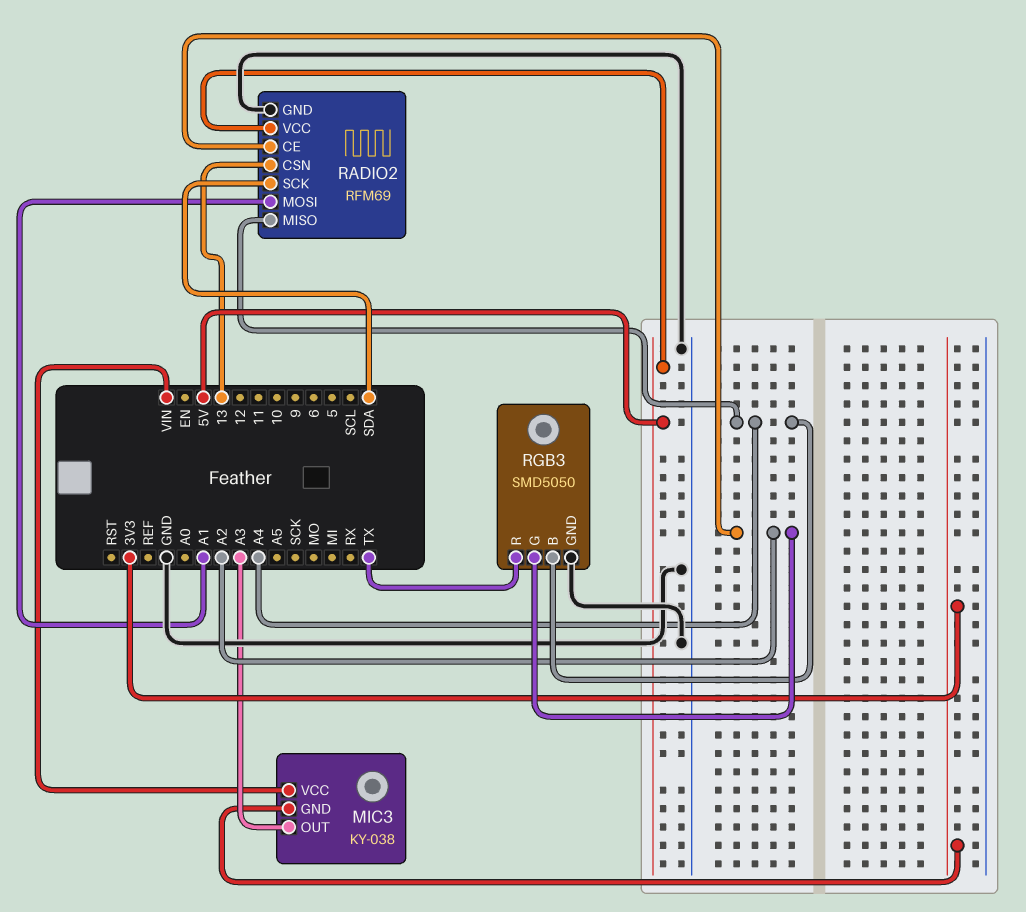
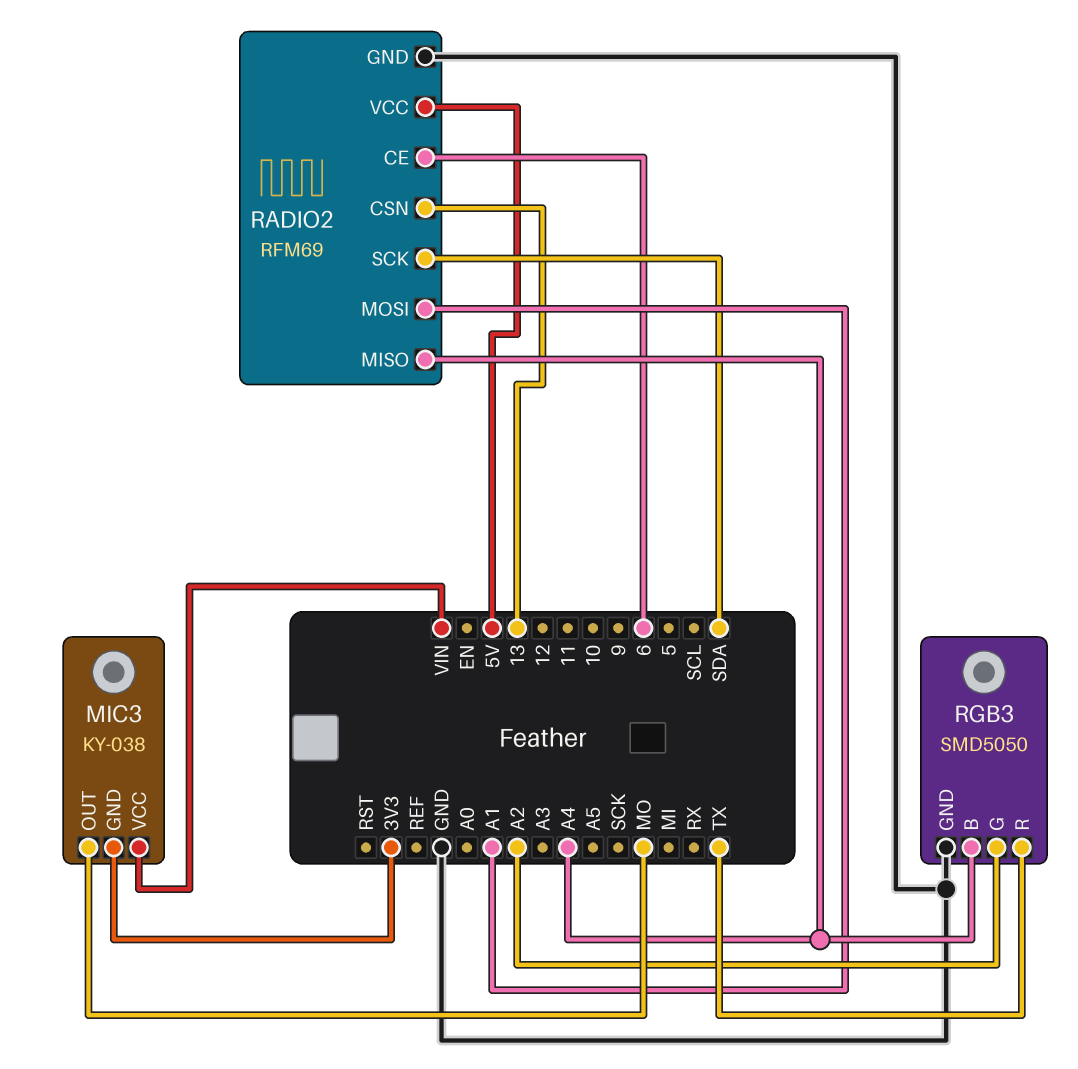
MIC3 pin OUT: A3 -> MO
RADIO2 pin CE: A2 -> 6

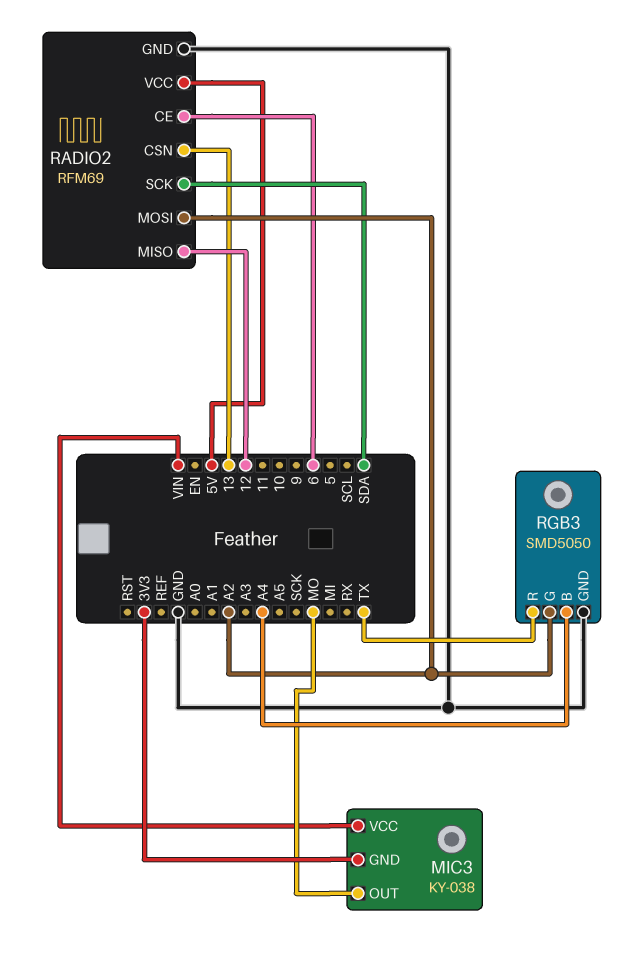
RADIO2 pin MISO: A4 -> 12
RADIO2 pin MOSI: A1 -> A2

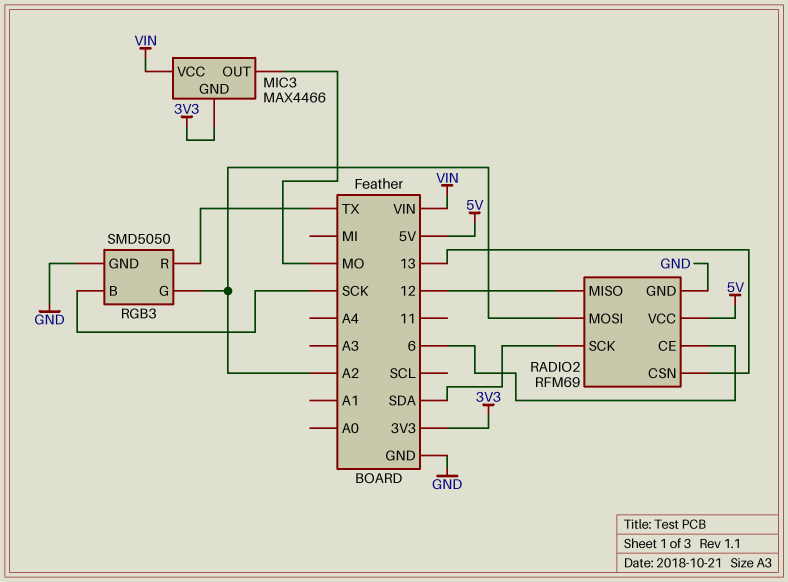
MIC3: KY-038 -> MAX4466
RGB3 pin B: A4 -> SCK

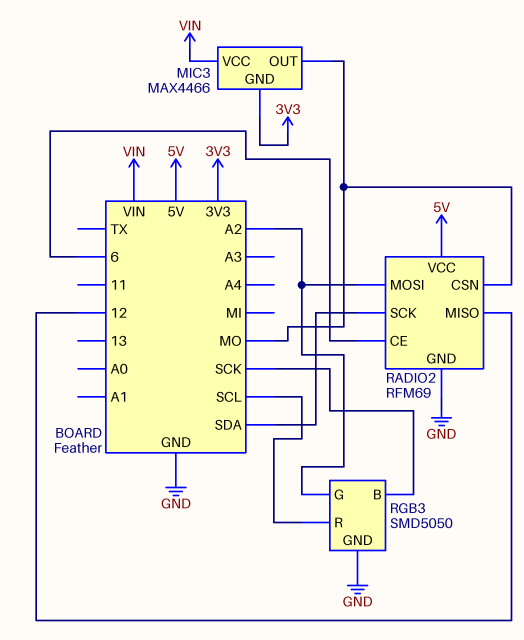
RADIO2 pin CSN: 13 -> MO
RGB3 pin R: TX -> SCL

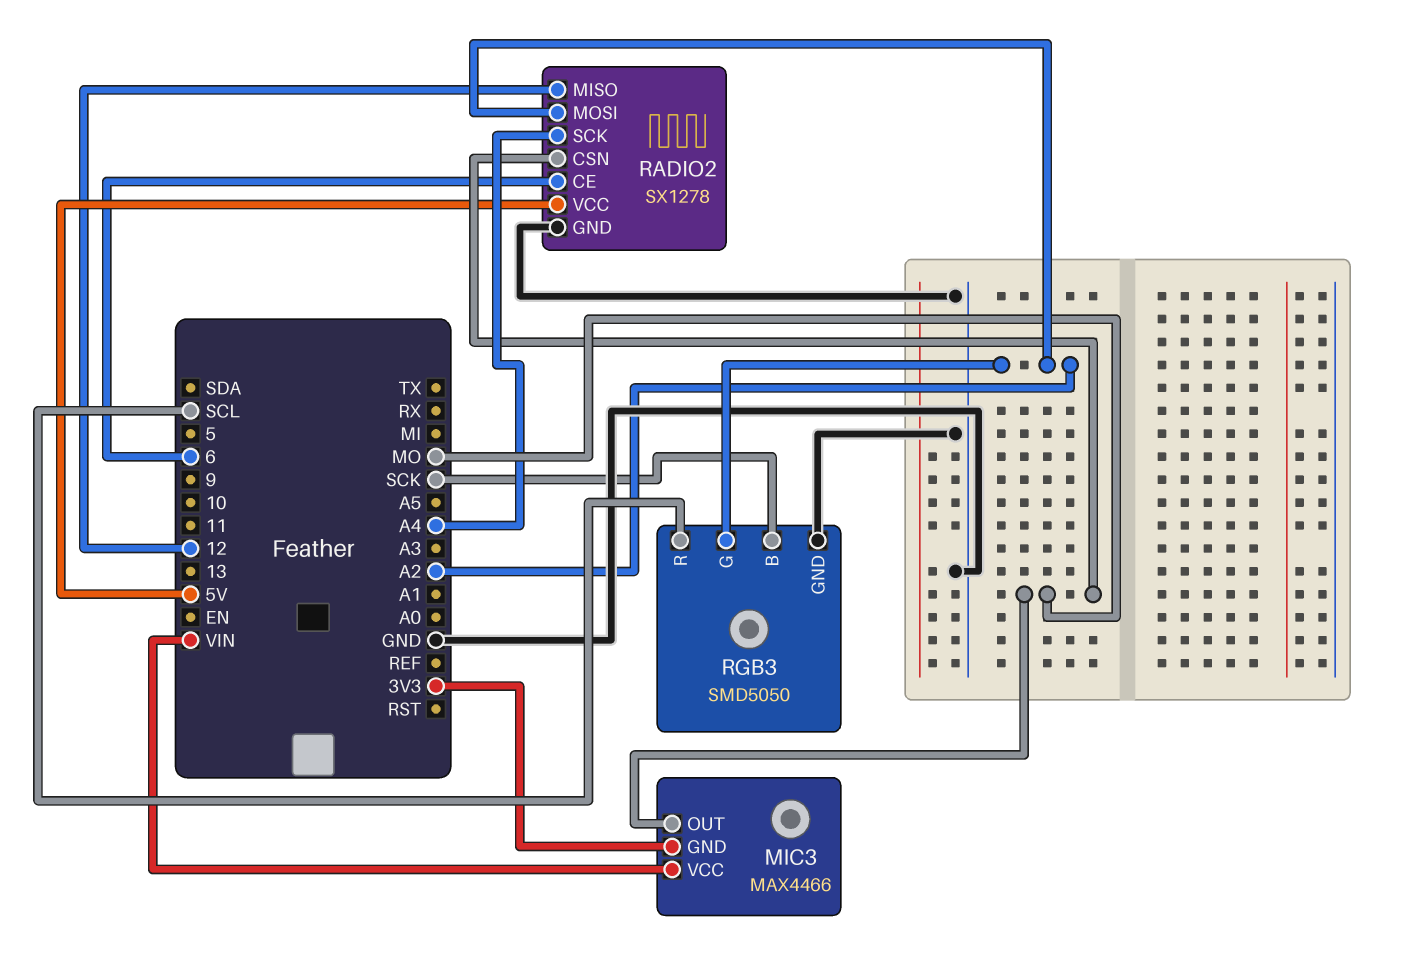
RADIO2: RFM69 -> SX1278
RADIO2 pin SCK: SDA -> A4

